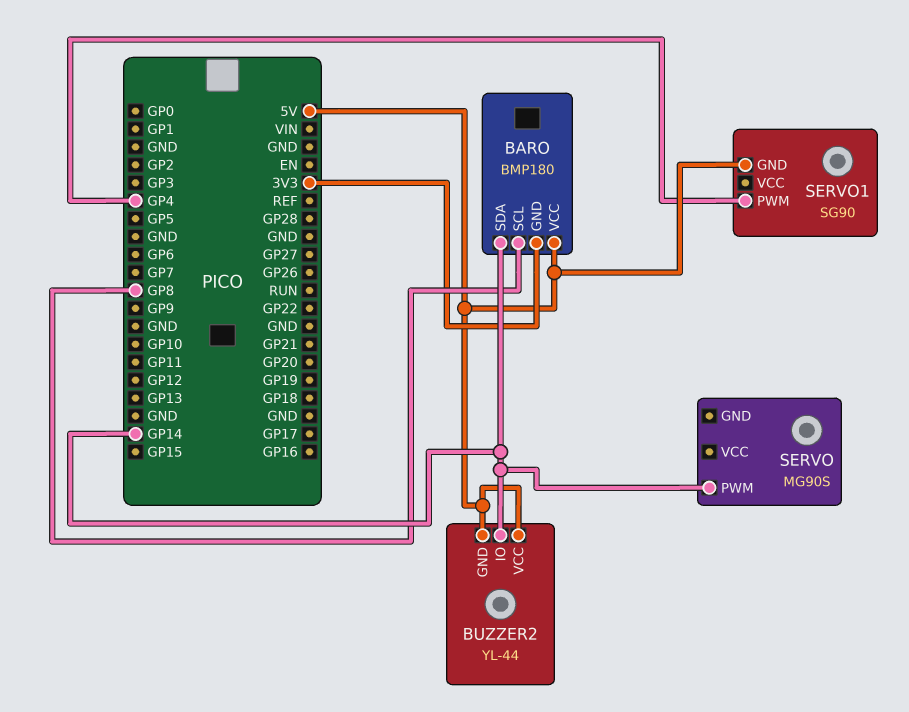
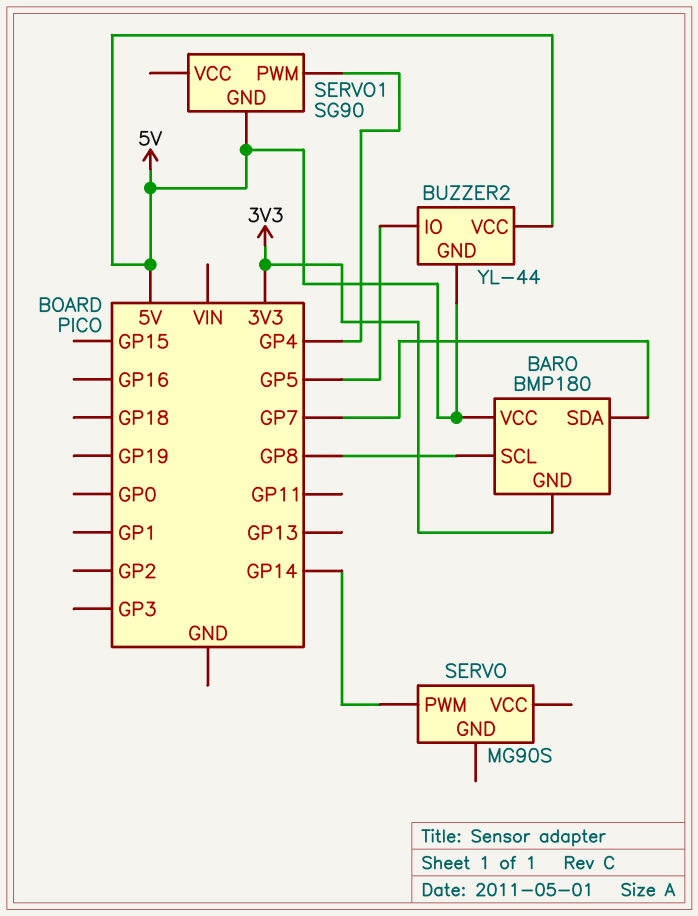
BARO pin SDA: GP14 -> GP7
BUZZER2 pin IO: GP14 -> GP5

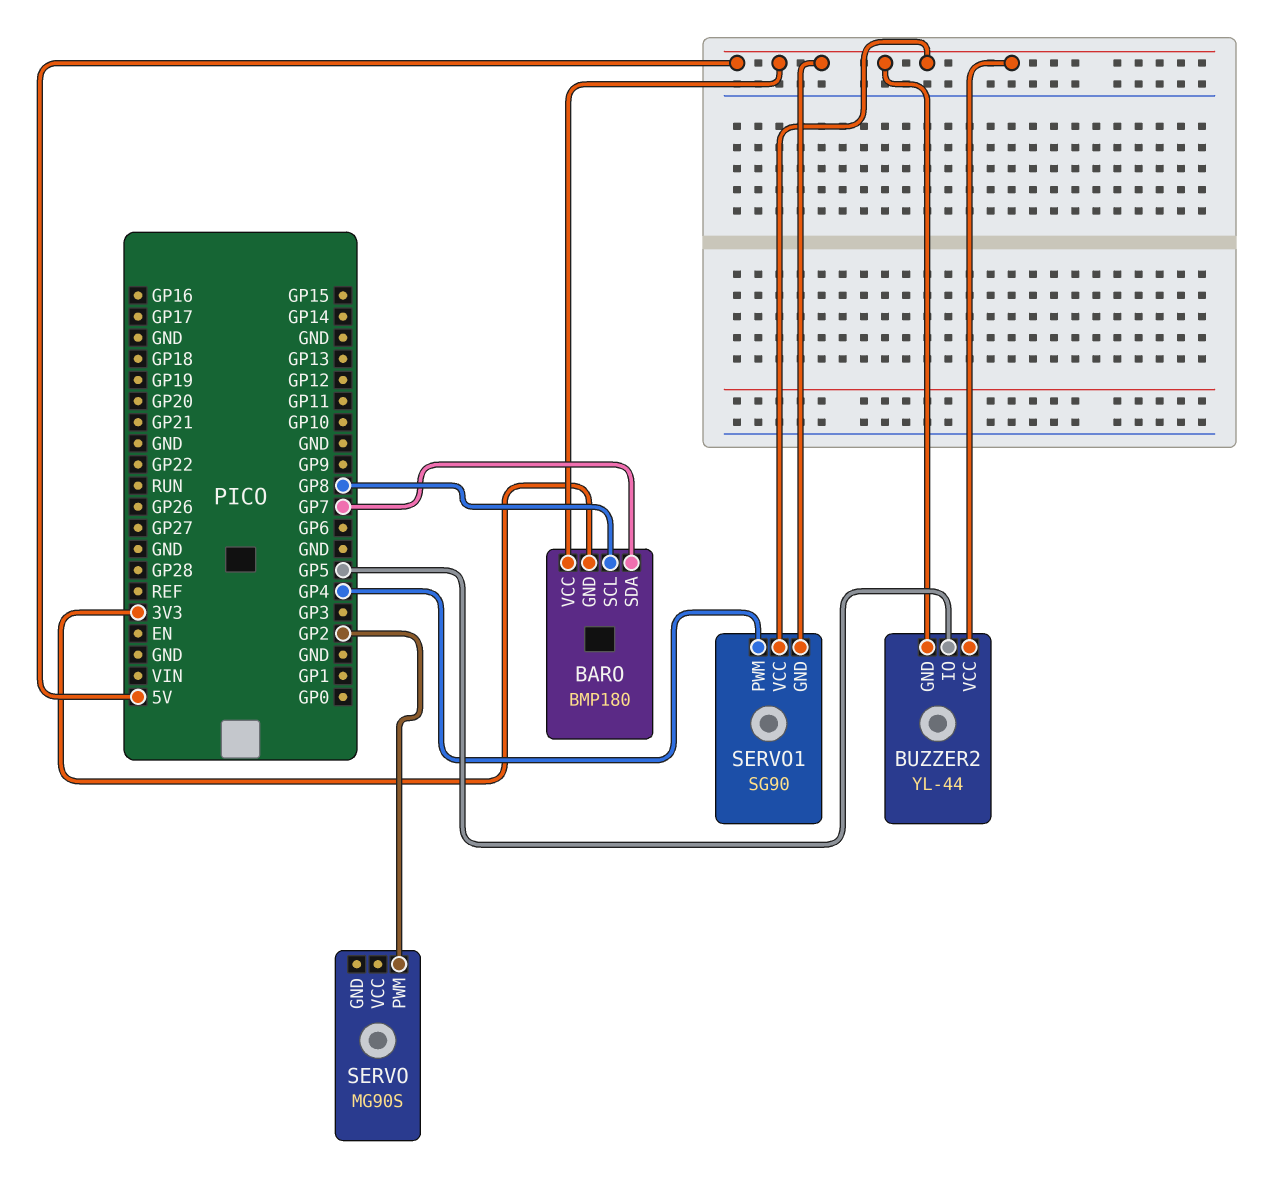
SERVO pin PWM: GP14 -> GP2
SERVO1 pin VCC: none -> 5V

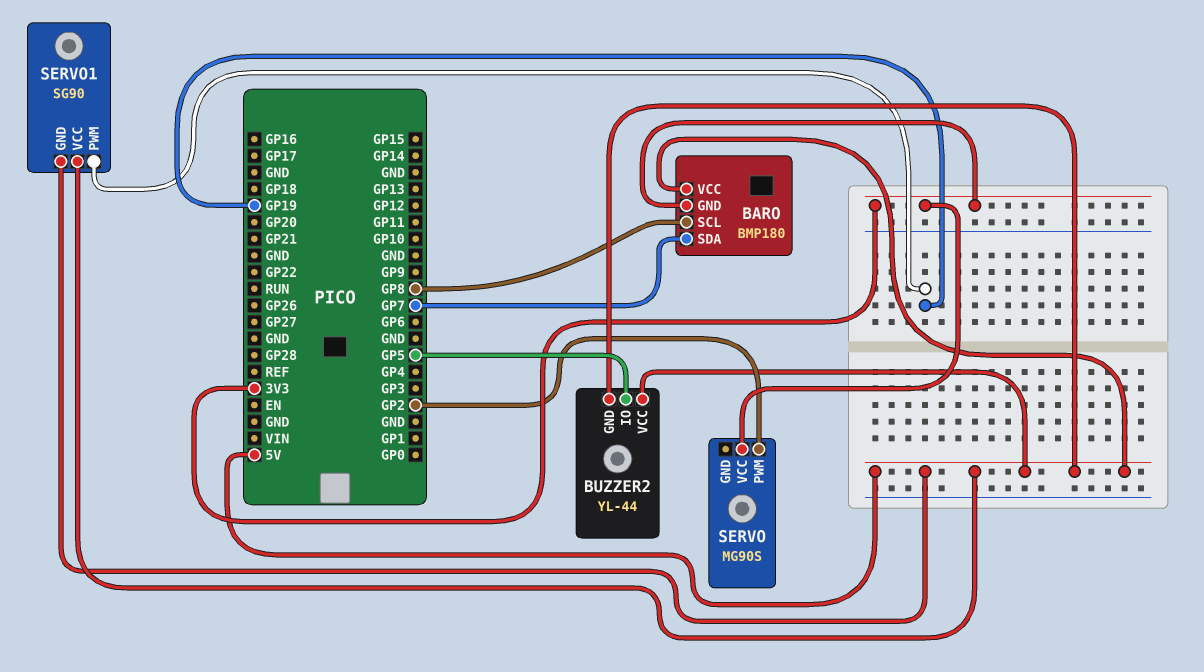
SERVO pin VCC: none -> 3V3
SERVO1 pin PWM: GP4 -> GP19

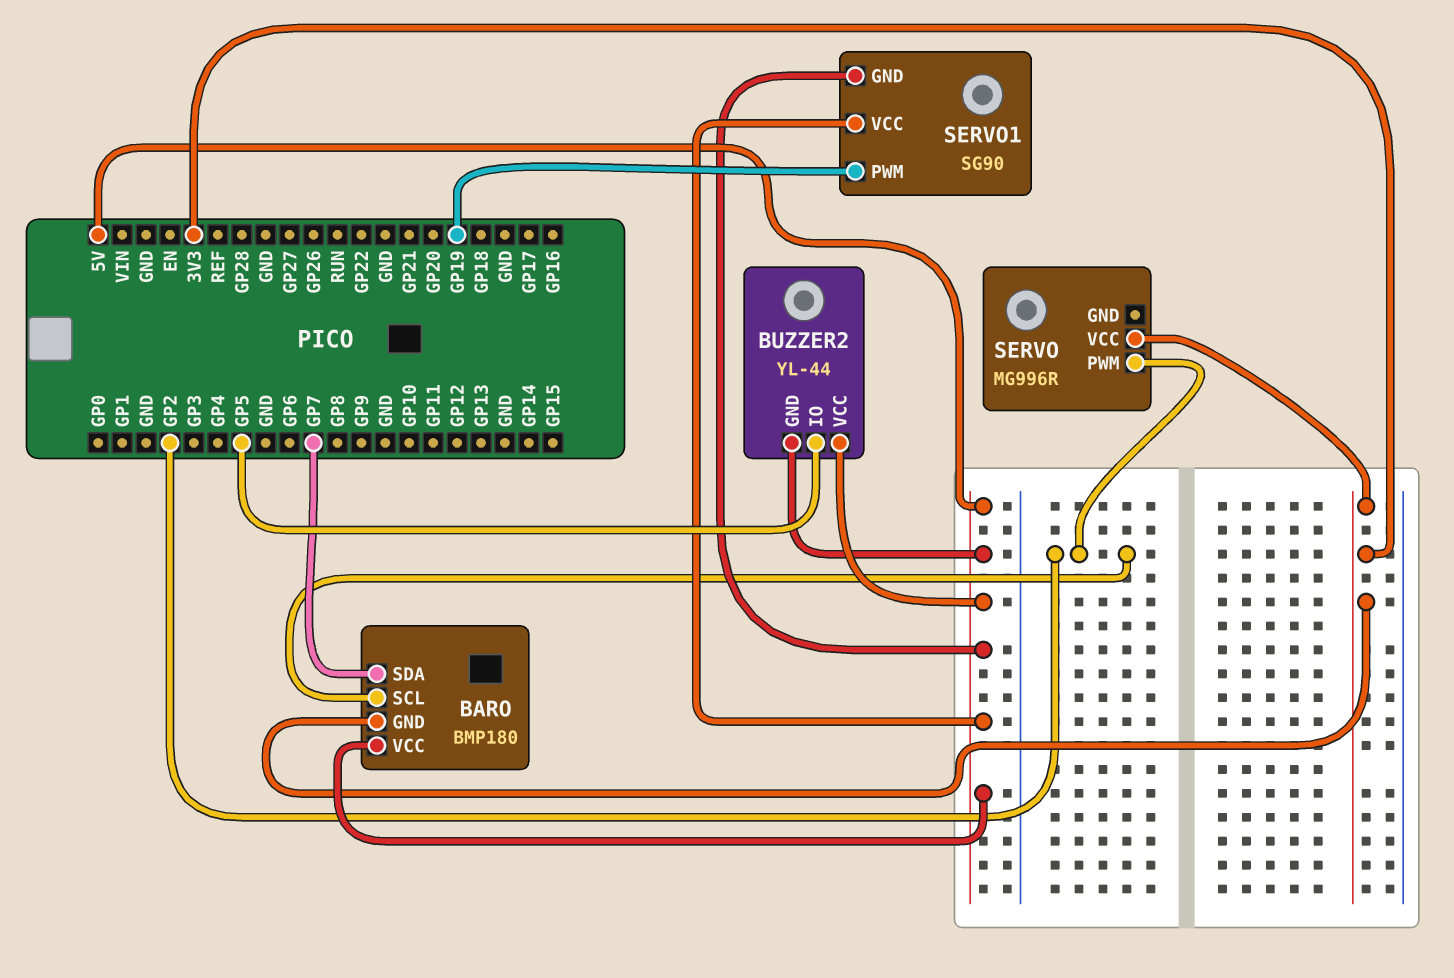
BARO pin SCL: GP8 -> GP2
SERVO: MG90S -> MG996R

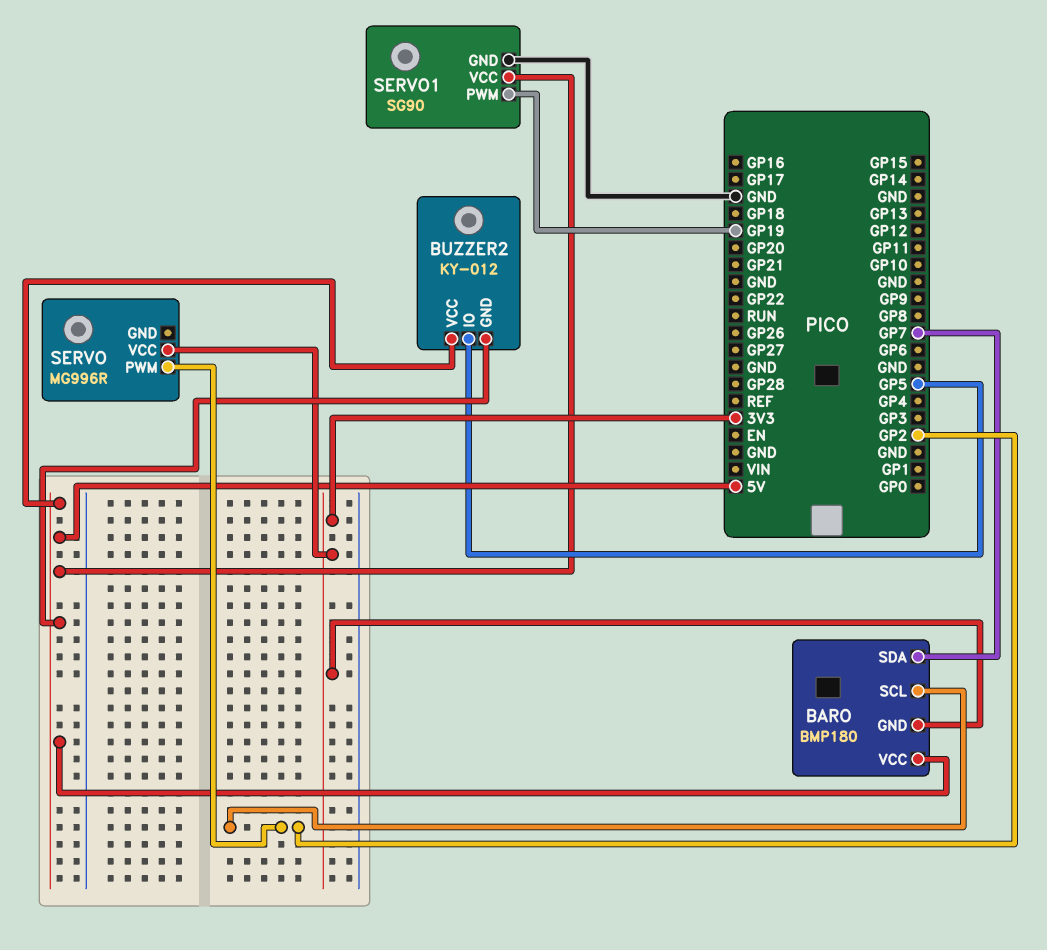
BUZZER2: YL-44 -> KY-012
SERVO1 pin GND: 5V -> GND

